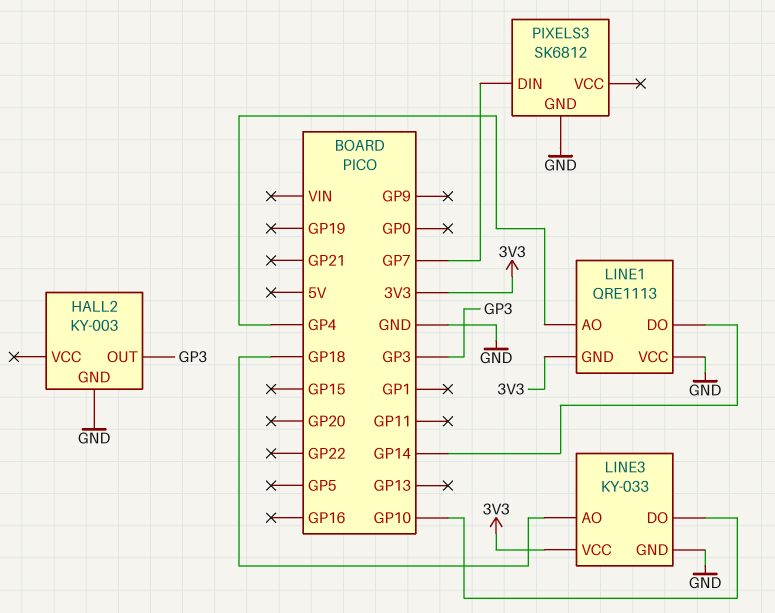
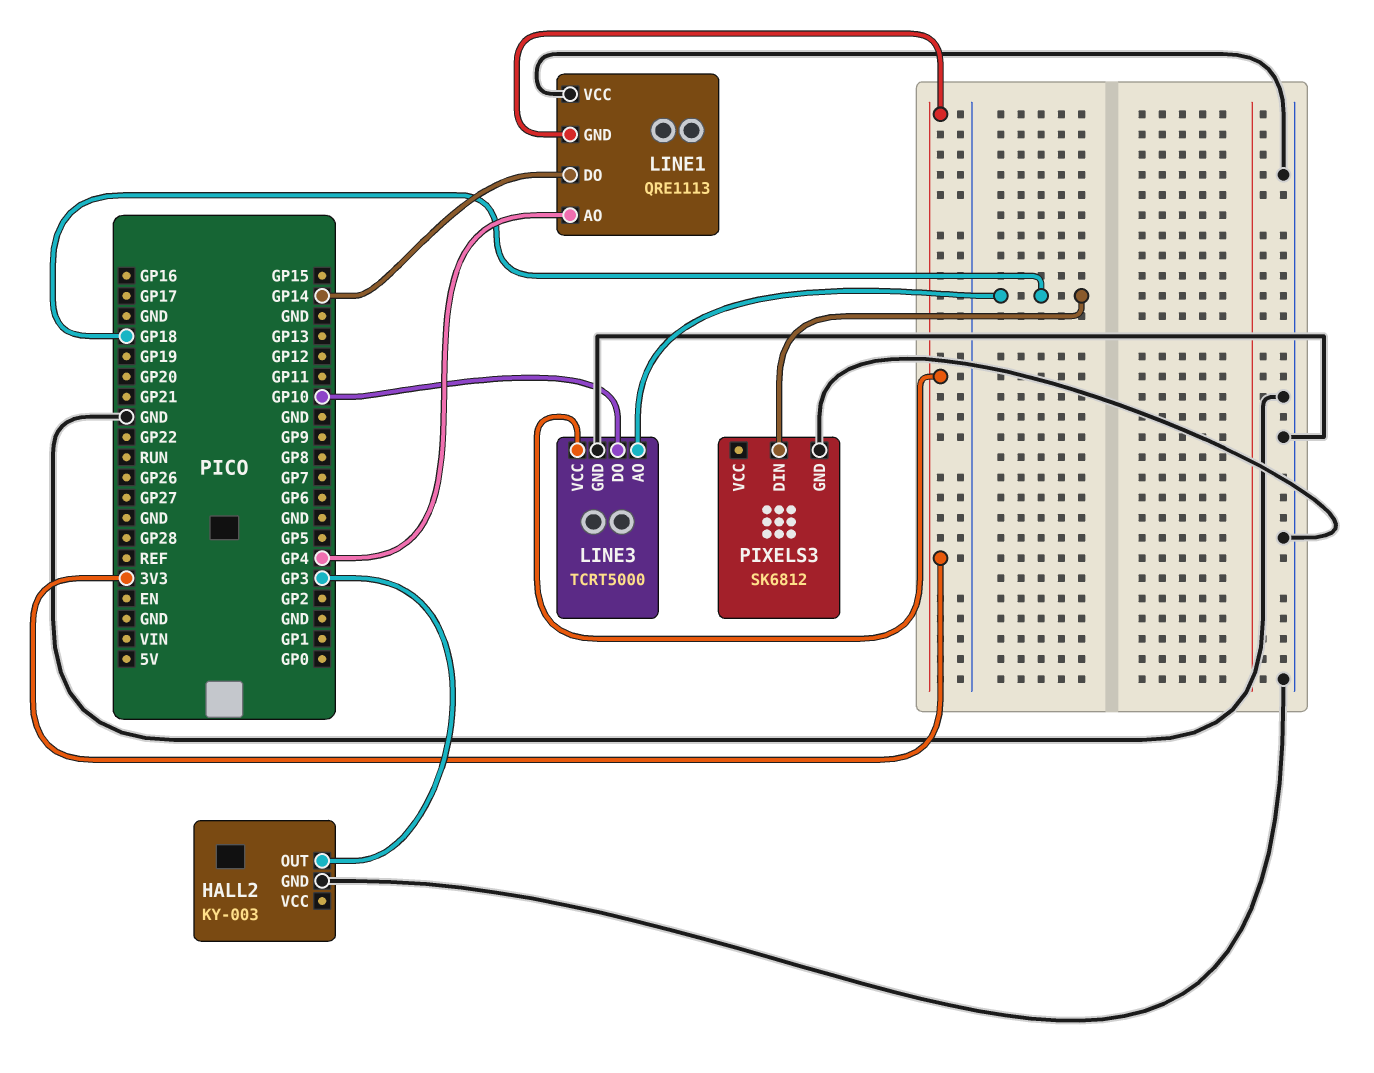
LINE3: KY-033 -> TCRT5000
PIXELS3 pin DIN: GP7 -> GP18

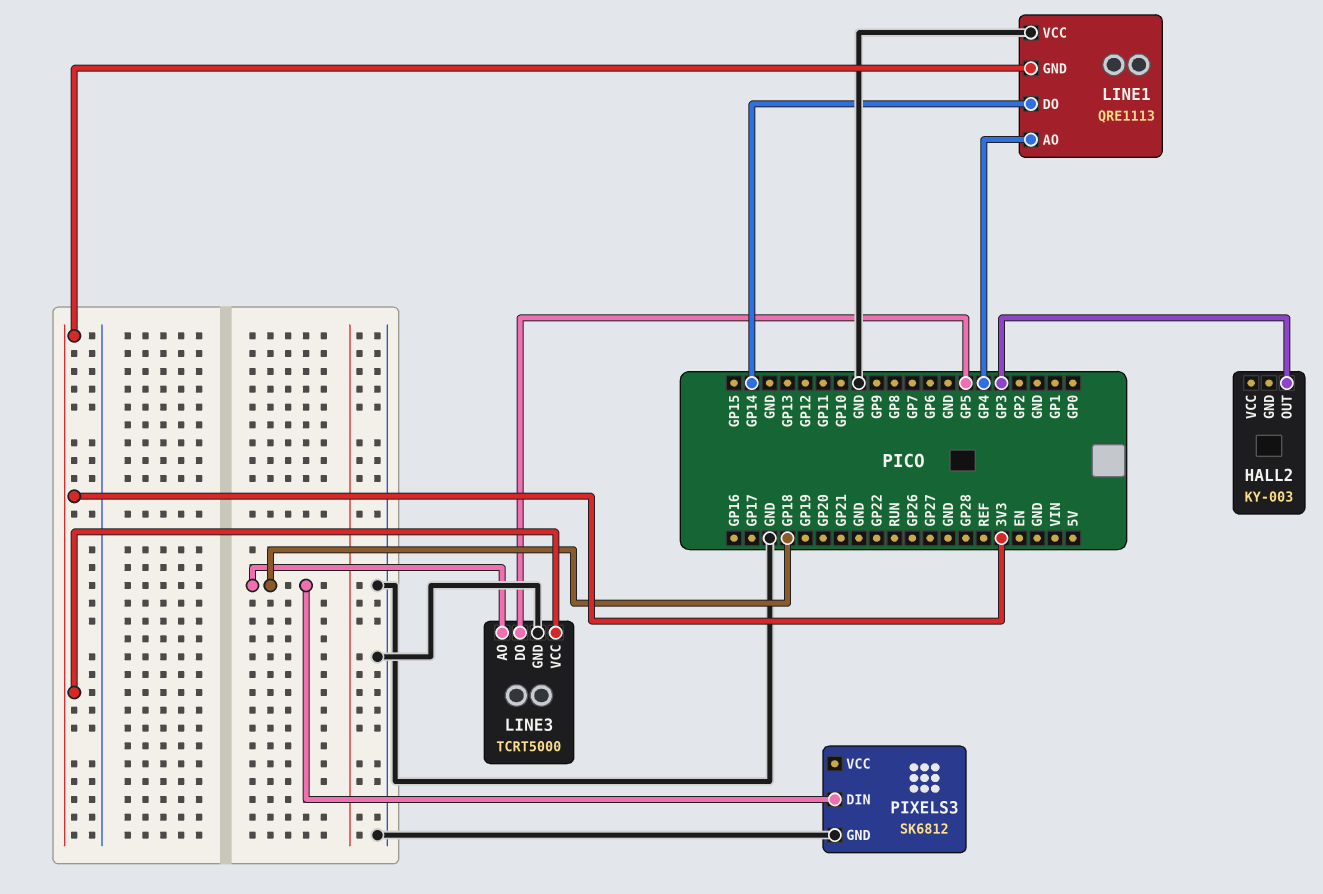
HALL2 pin GND: GND -> none
LINE3 pin DO: GP10 -> GP5

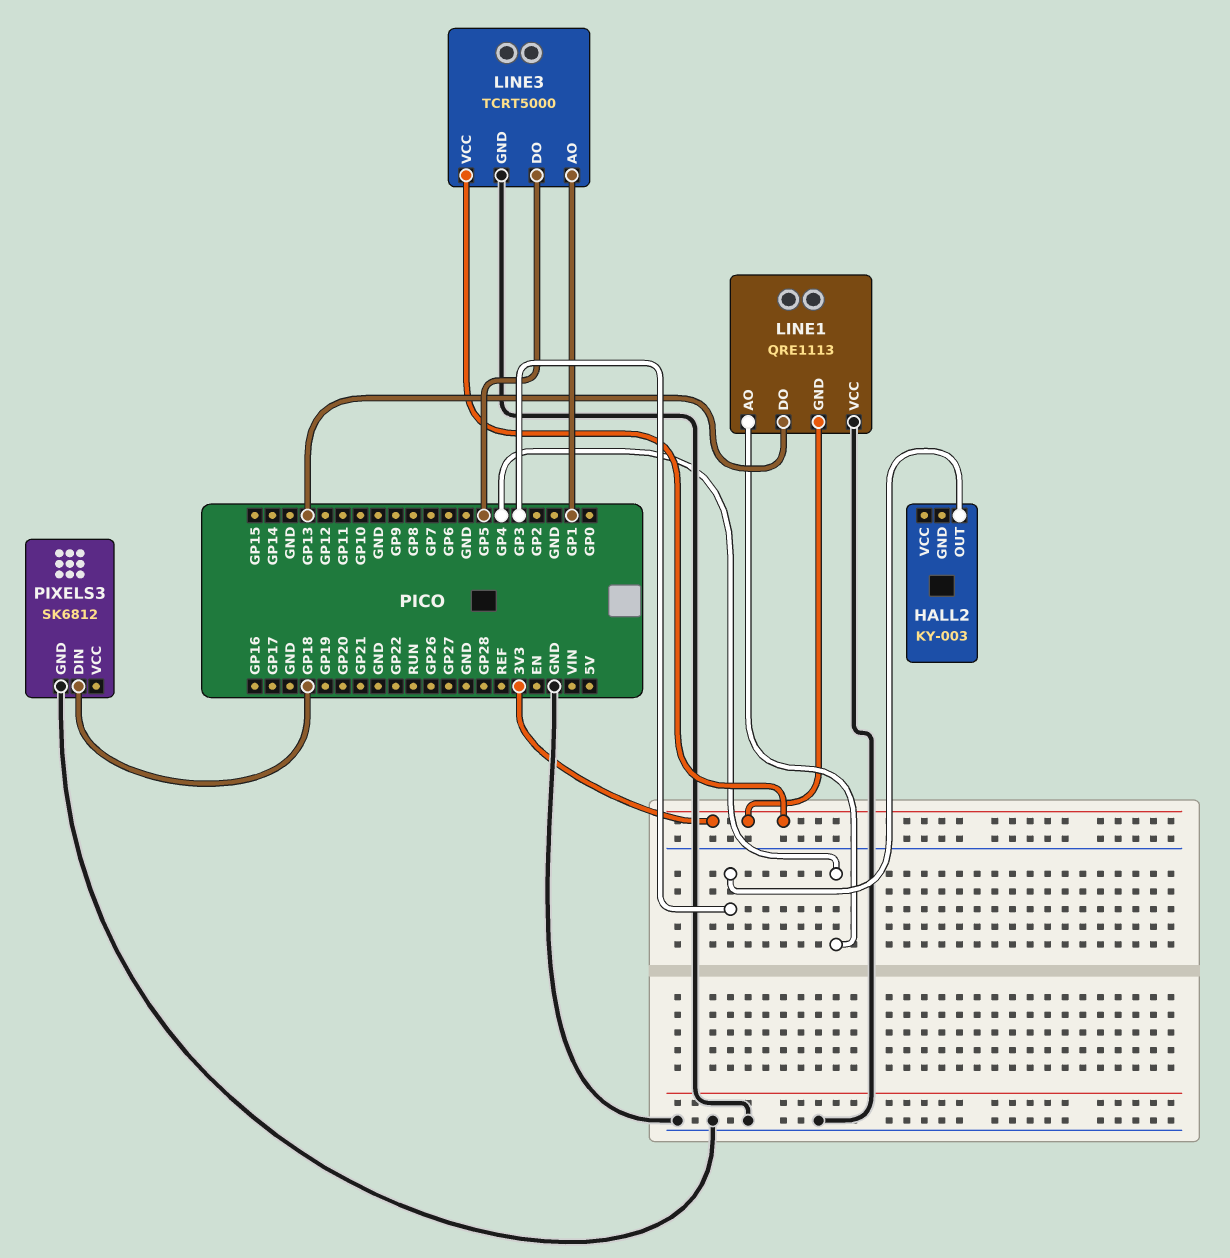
LINE1 pin DO: GP14 -> GP13
LINE3 pin AO: GP18 -> GP1

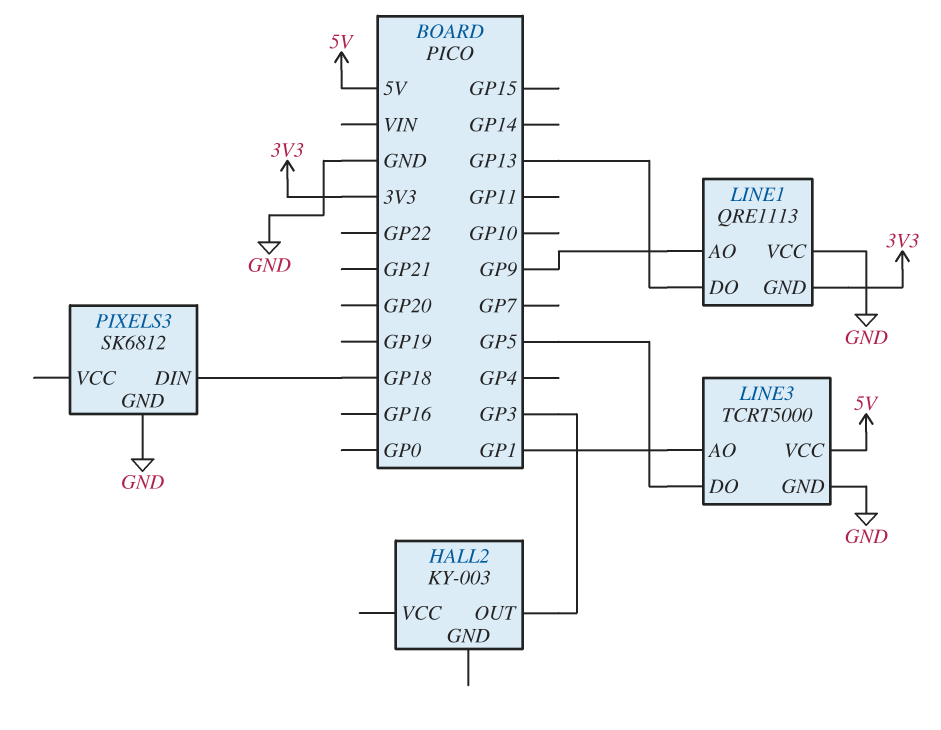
LINE1 pin AO: GP4 -> GP9
LINE3 pin VCC: 3V3 -> 5V

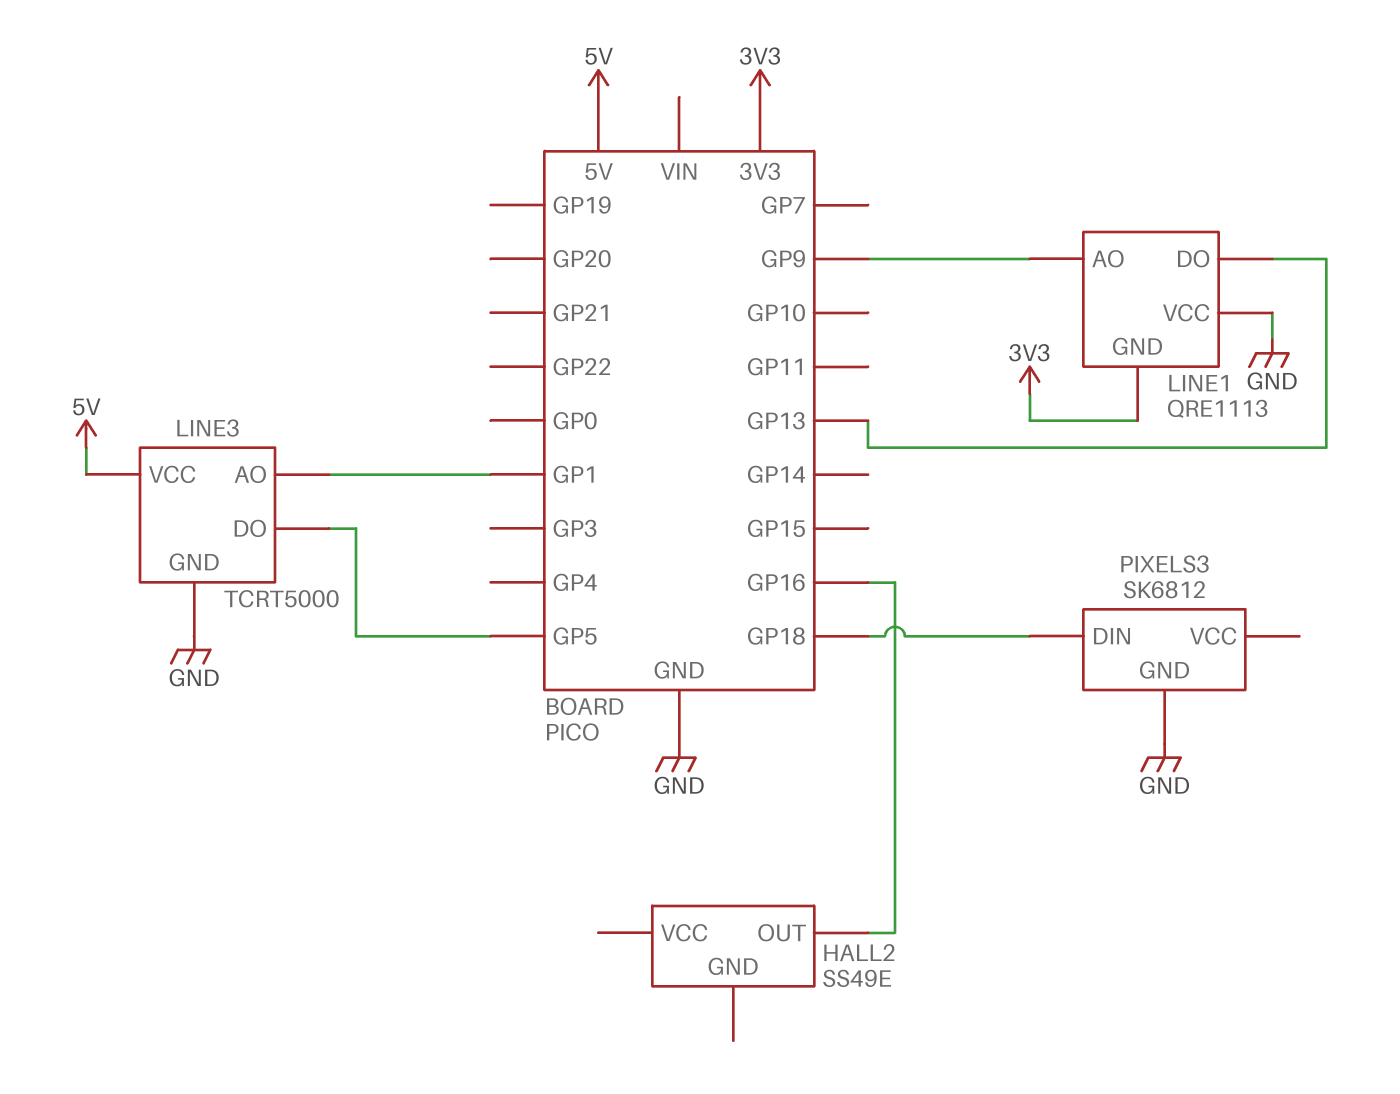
HALL2: KY-003 -> SS49E
HALL2 pin OUT: GP3 -> GP16

